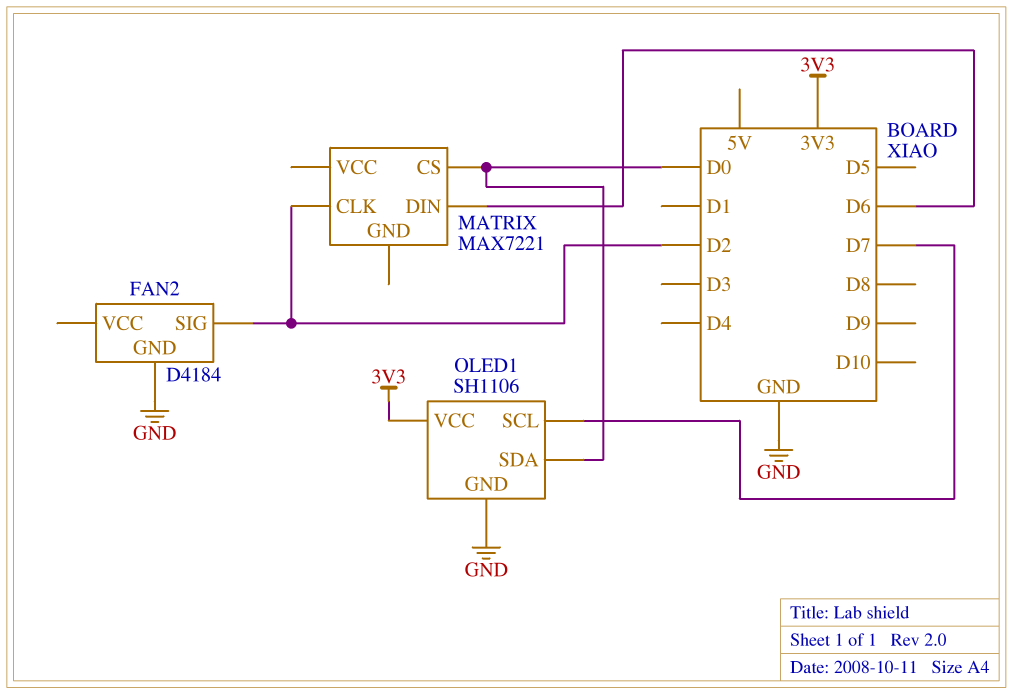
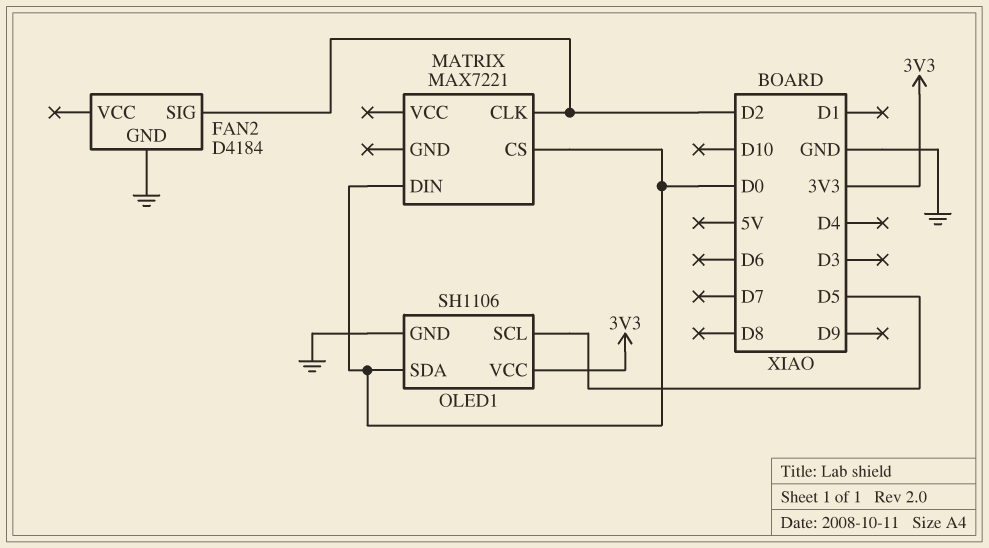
MATRIX pin DIN: D6 -> D0
OLED1 pin SCL: D7 -> D5

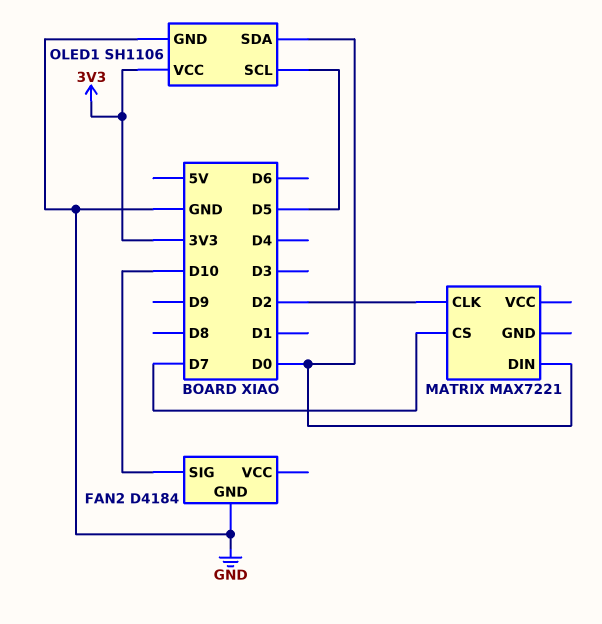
FAN2 pin SIG: D2 -> D10
MATRIX pin CS: D0 -> D7

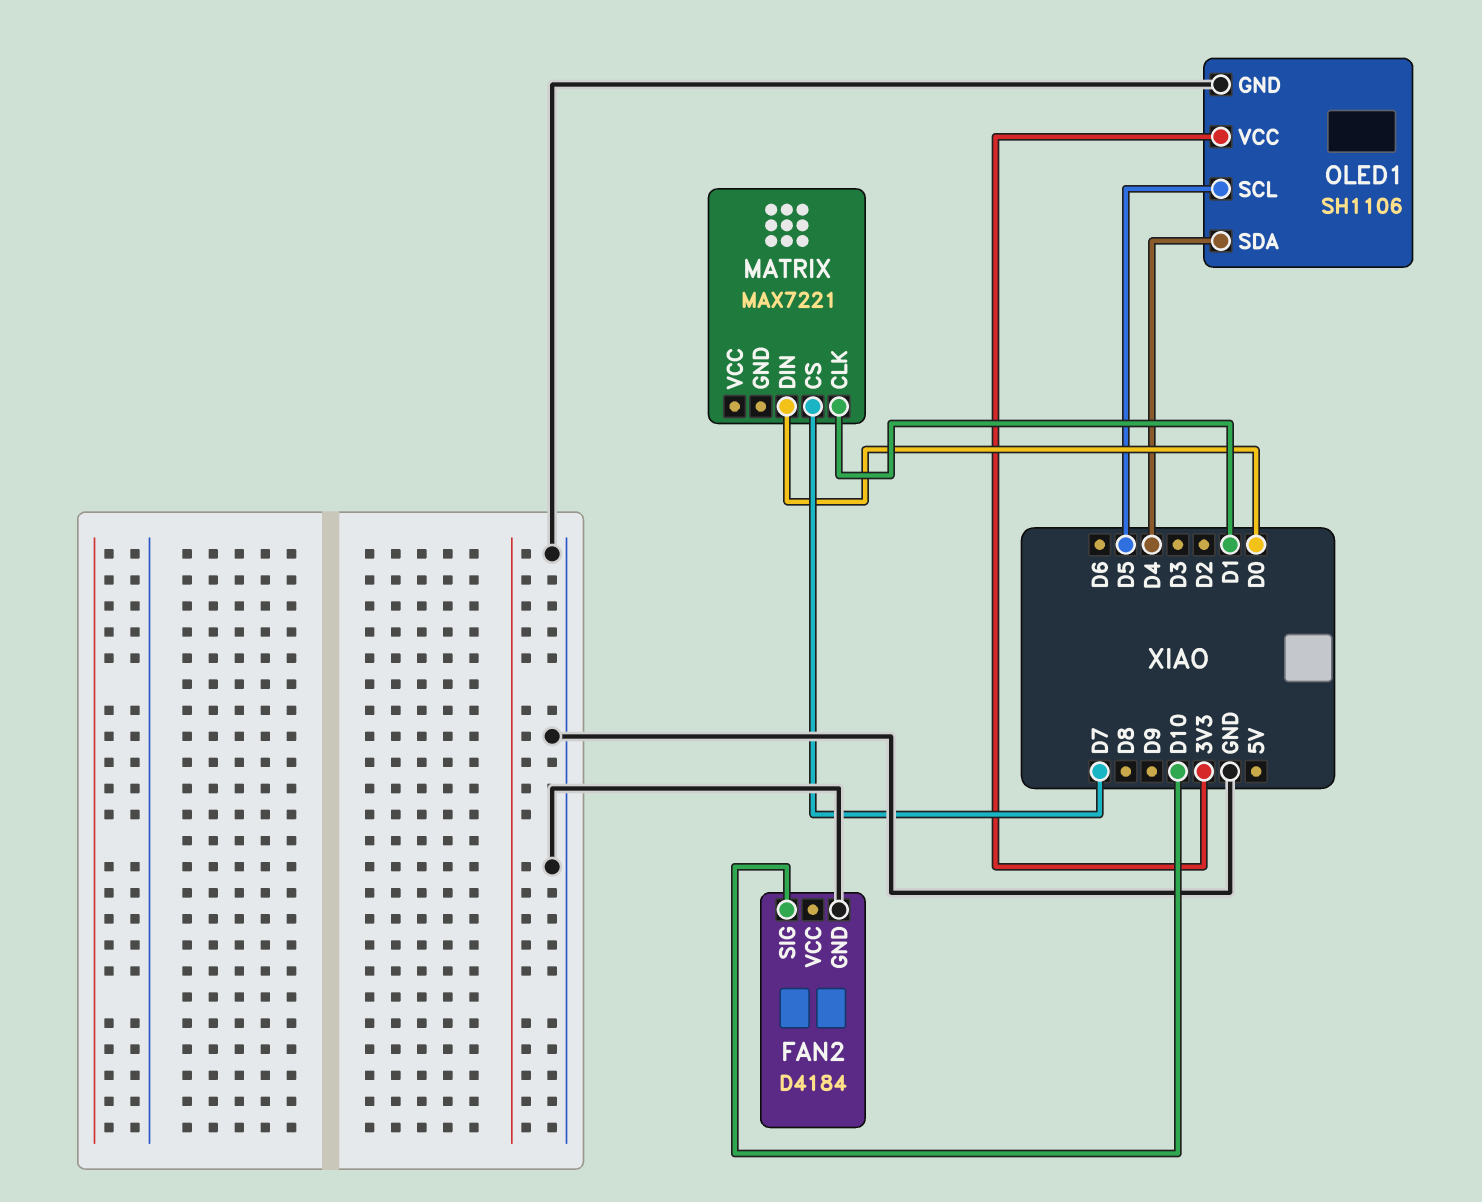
MATRIX pin CLK: D2 -> D1
OLED1 pin SDA: D0 -> D4

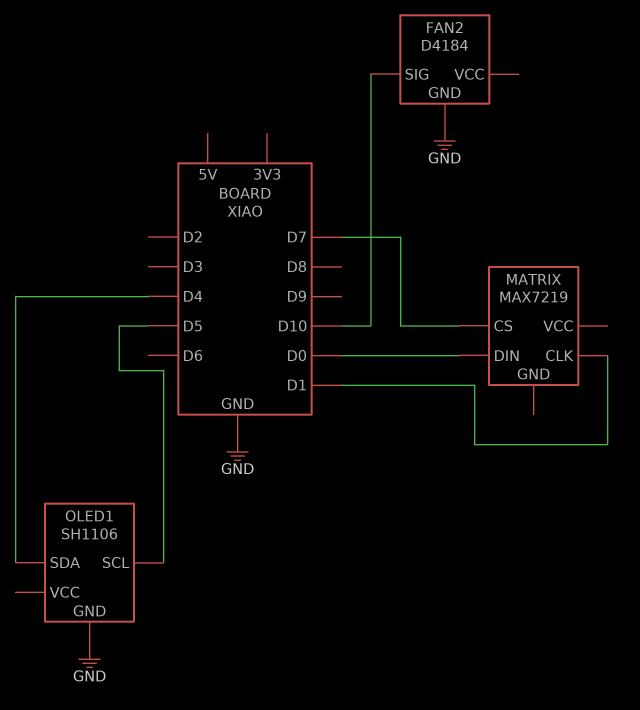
MATRIX: MAX7221 -> MAX7219
OLED1 pin VCC: 3V3 -> none

